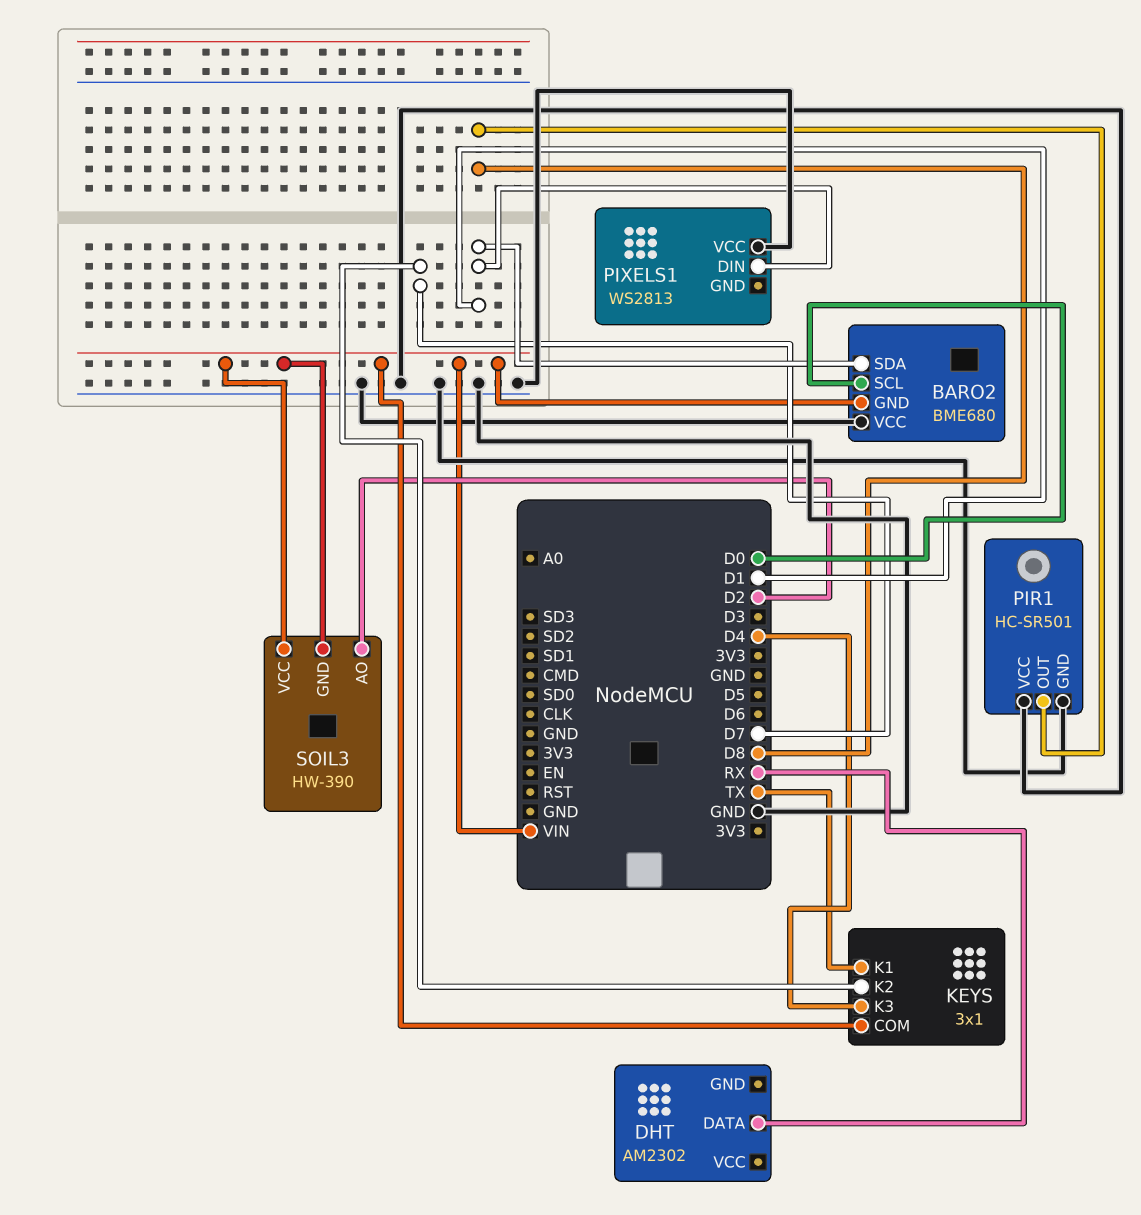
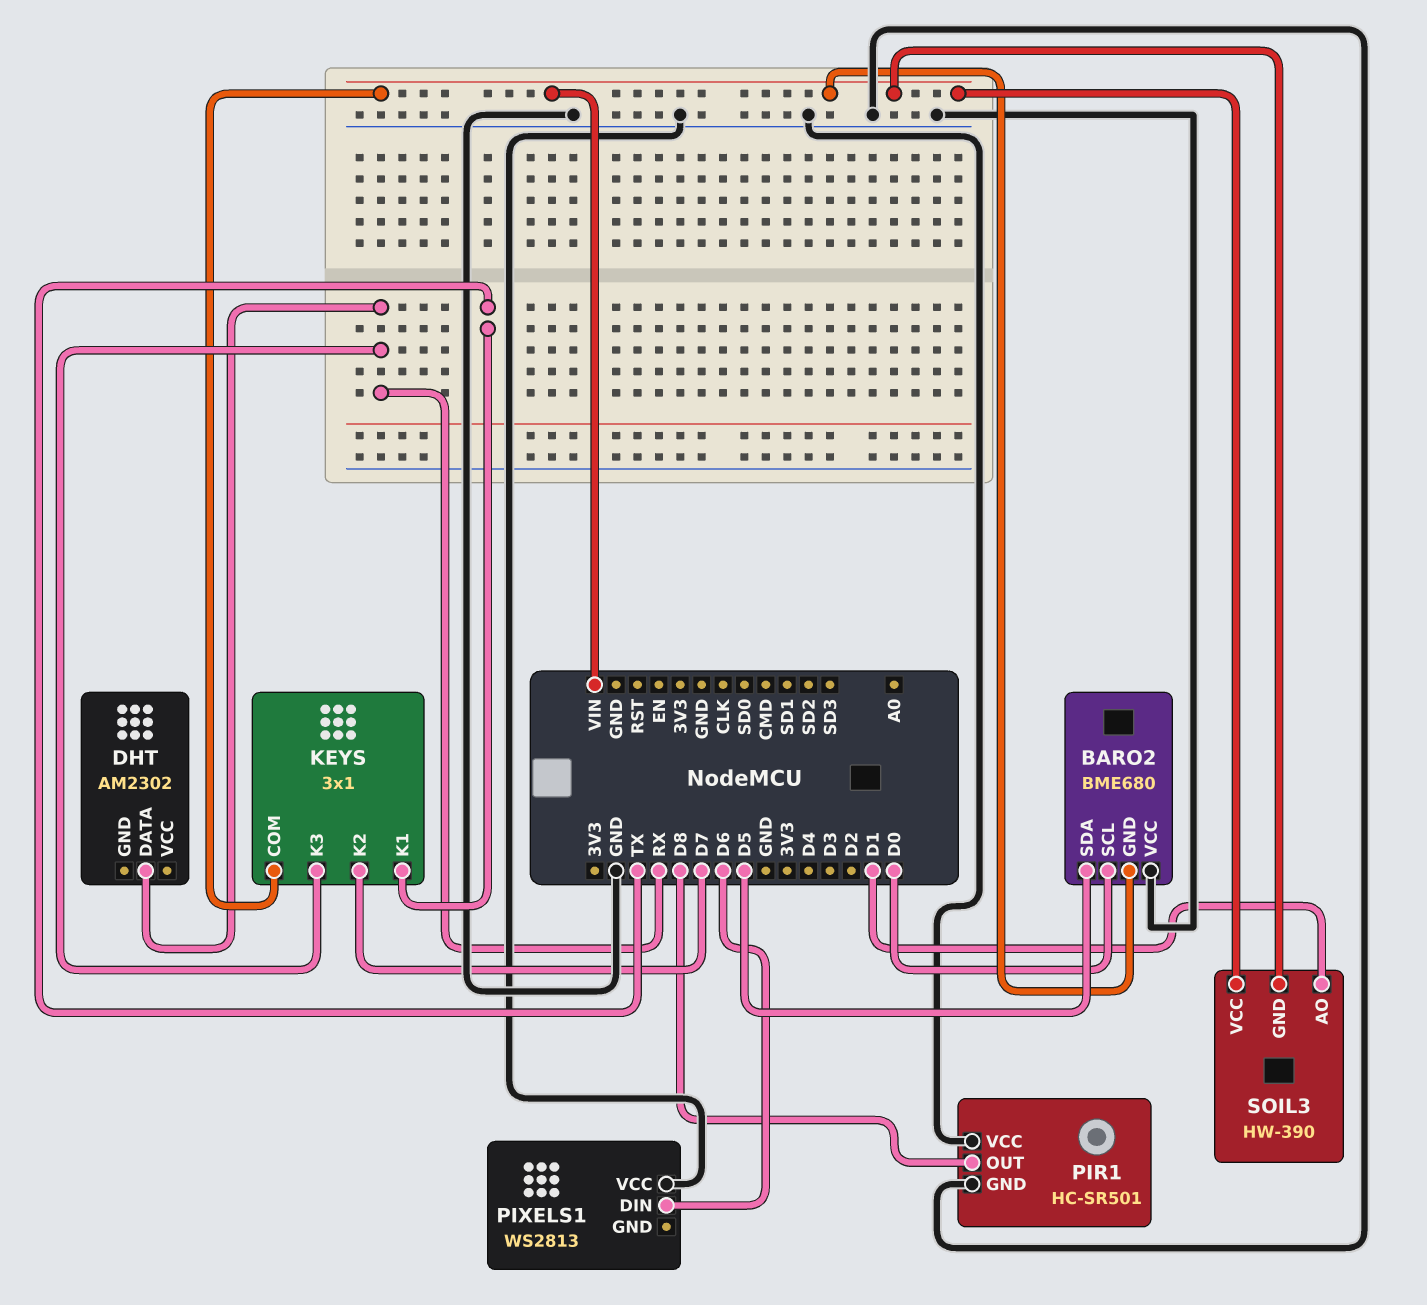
BARO2 pin SDA: D1 -> D5
KEYS pin K3: D4 -> RX
PIXELS1 pin DIN: D1 -> D6
SOIL3 pin AO: D2 -> D1

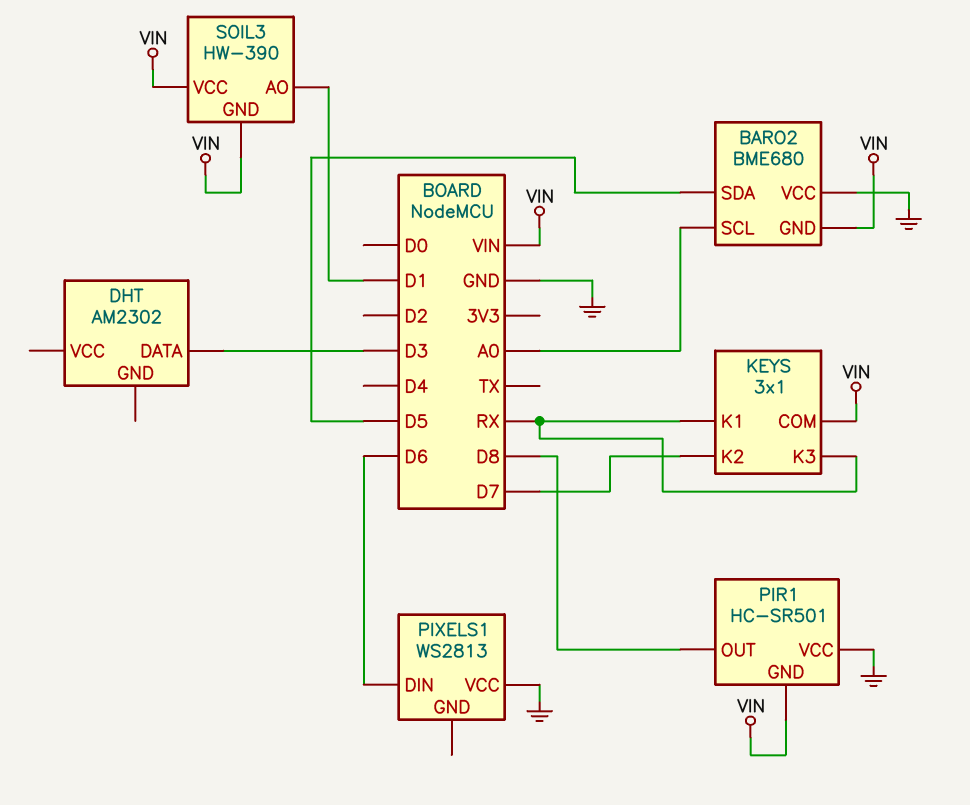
BARO2 pin SCL: D0 -> A0
DHT pin DATA: RX -> D3
KEYS pin K1: TX -> RX
PIR1 pin GND: GND -> VIN

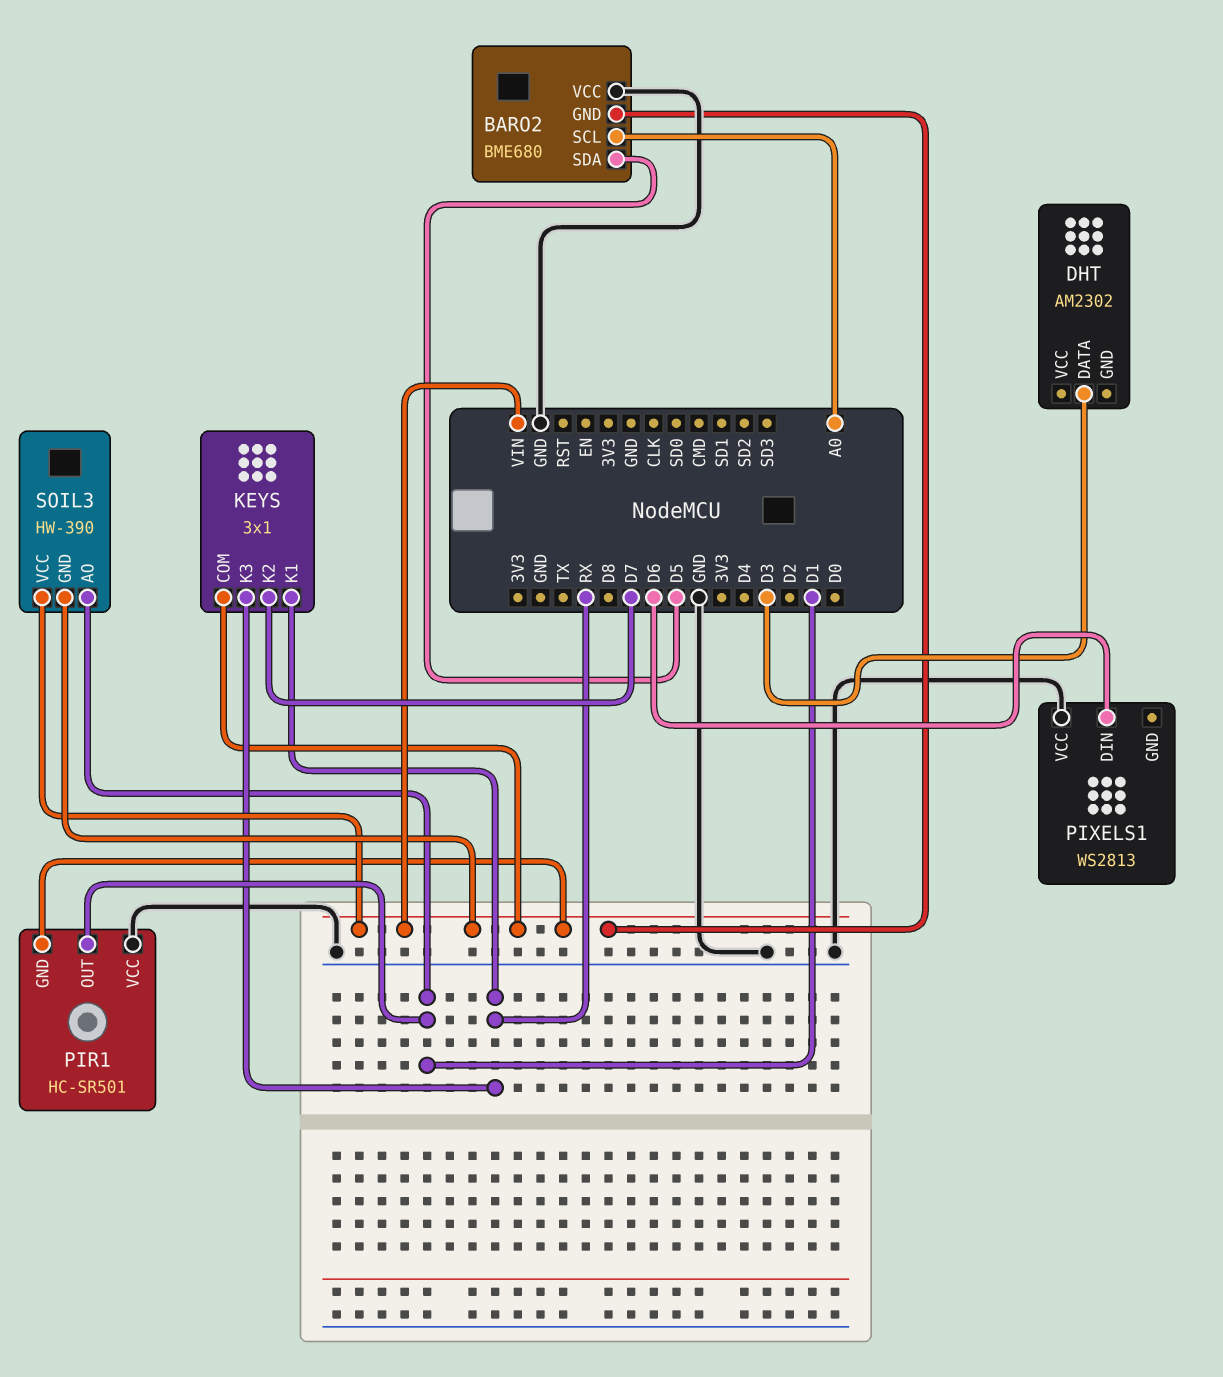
PIR1 pin OUT: D8 -> D1

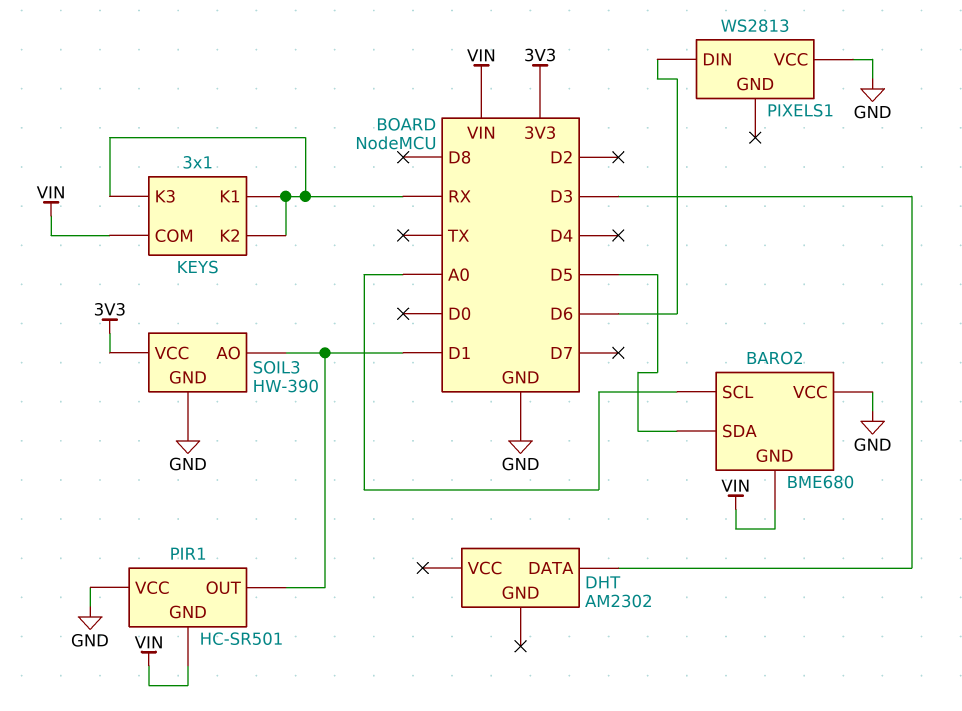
KEYS pin K2: D7 -> RX
SOIL3 pin GND: VIN -> GND
SOIL3 pin VCC: VIN -> 3V3

